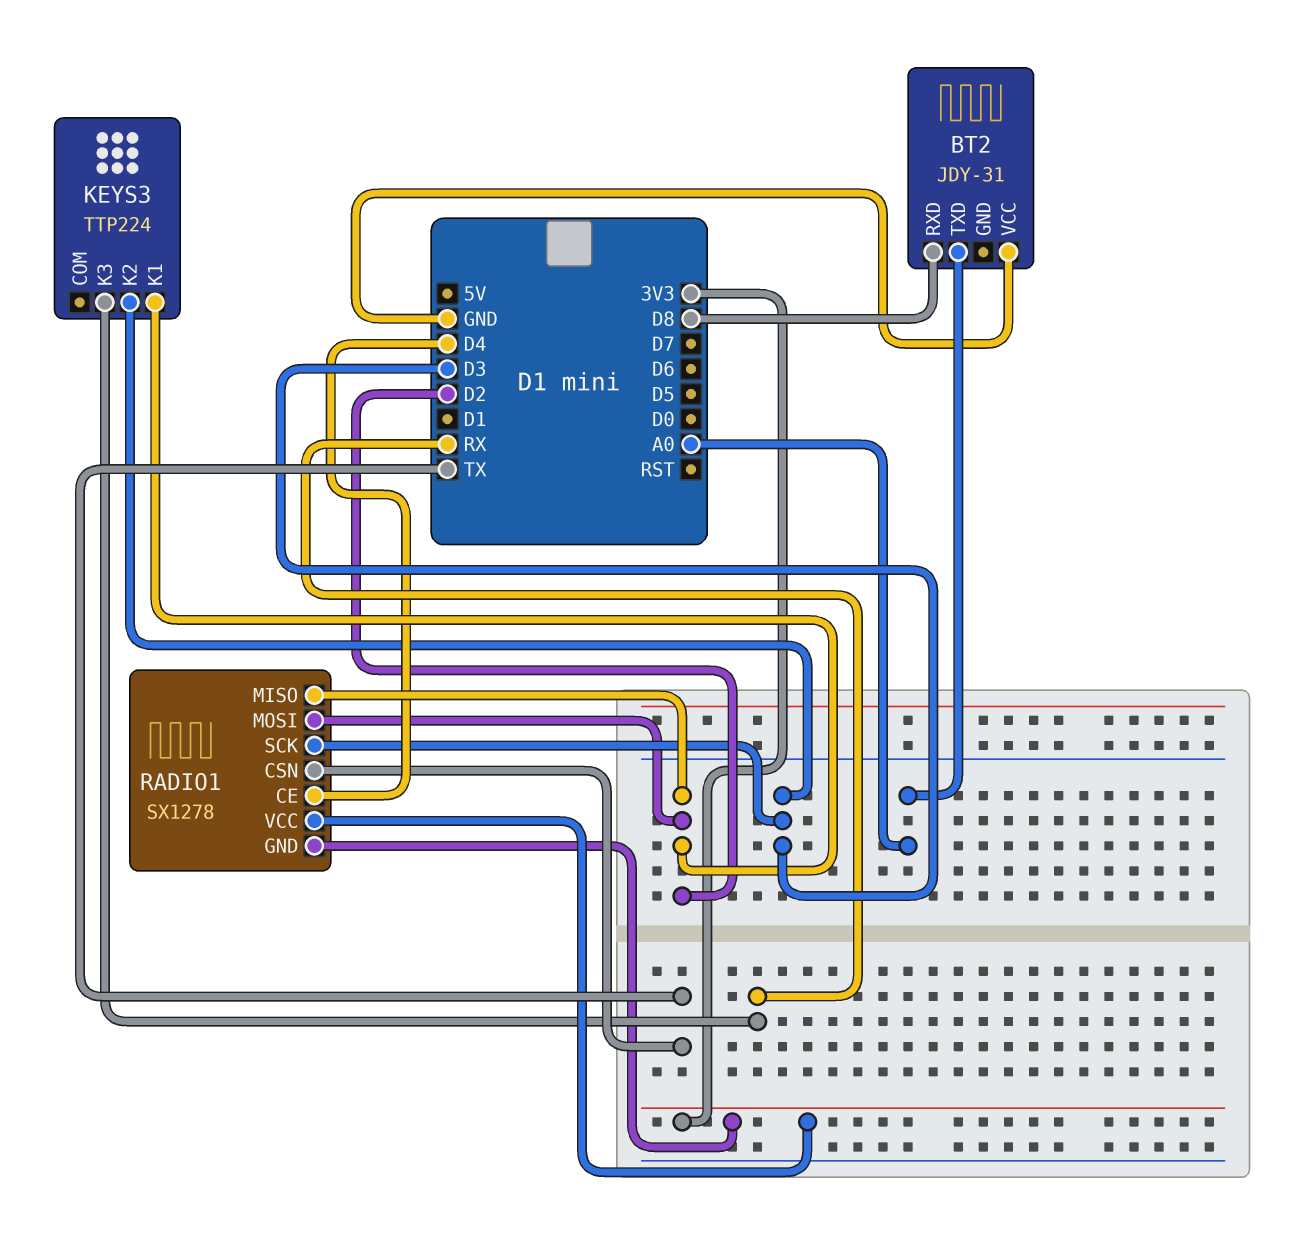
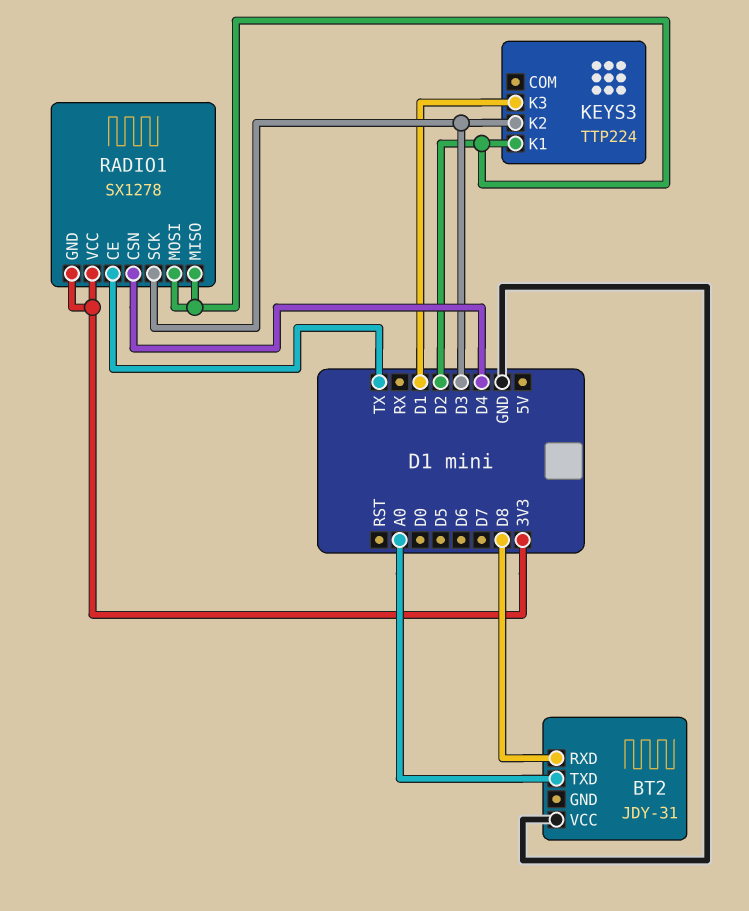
KEYS3 pin K3: RX -> D1
RADIO1 pin CE: D4 -> TX
RADIO1 pin CSN: TX -> D4

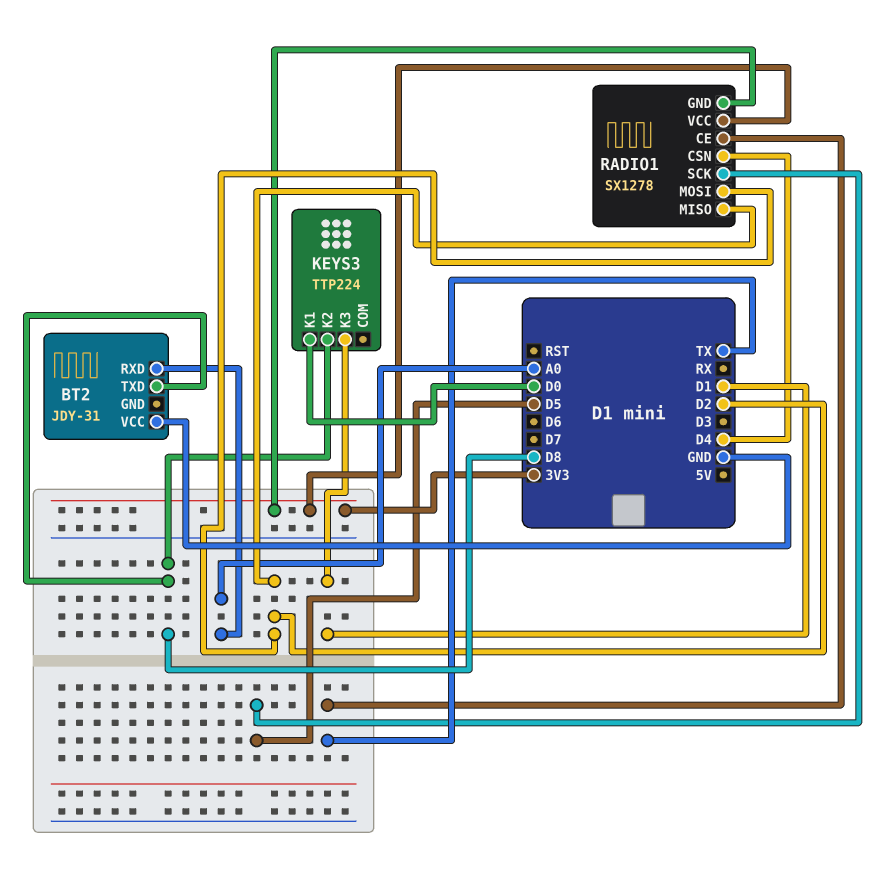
BT2 pin RXD: D8 -> A0
BT2 pin TXD: A0 -> D8
KEYS3 pin K1: D2 -> D0
KEYS3 pin K2: D3 -> D8
RADIO1 pin SCK: D3 -> D5

